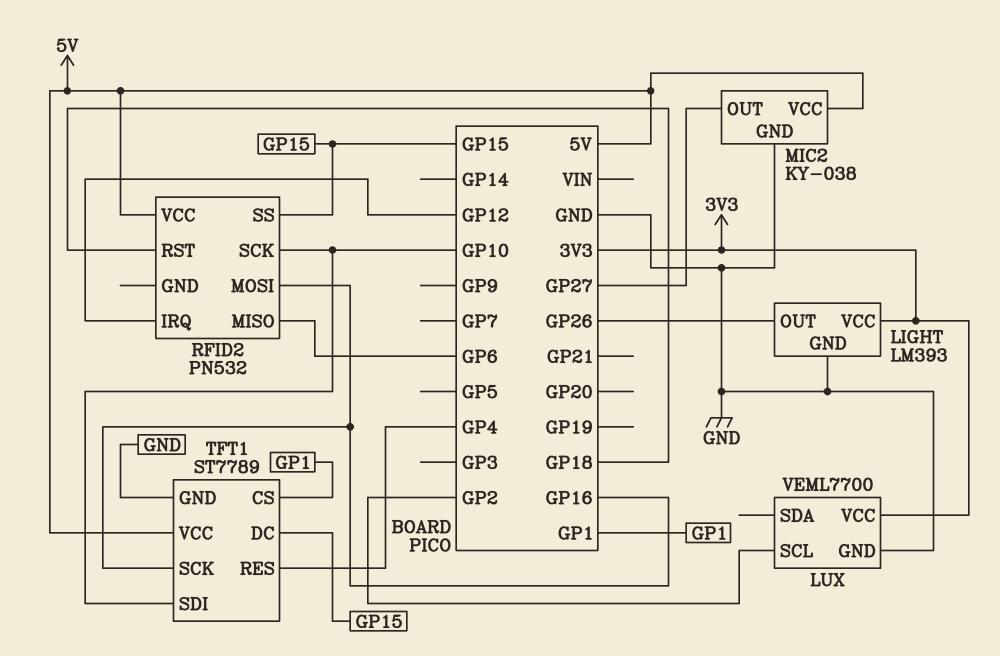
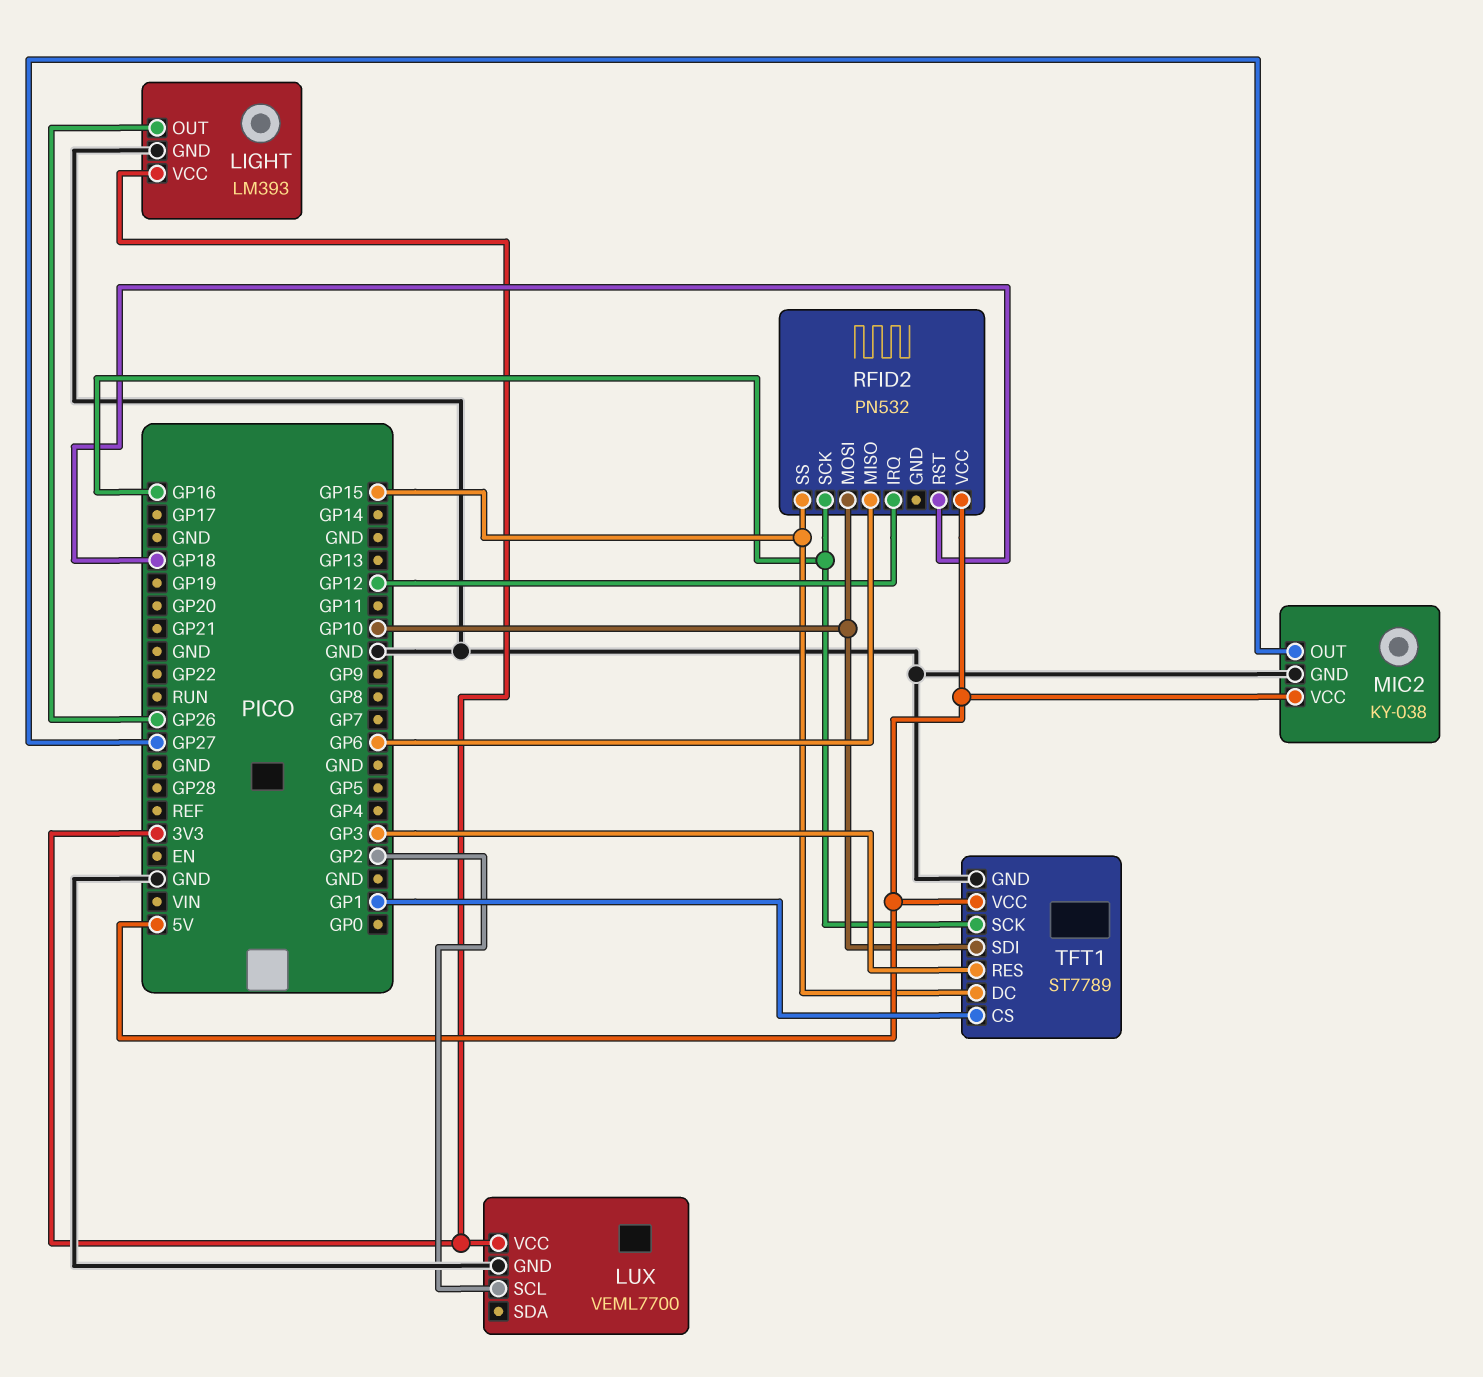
RFID2 pin MOSI: GP16 -> GP10
RFID2 pin SCK: GP10 -> GP16
TFT1 pin RES: GP4 -> GP3

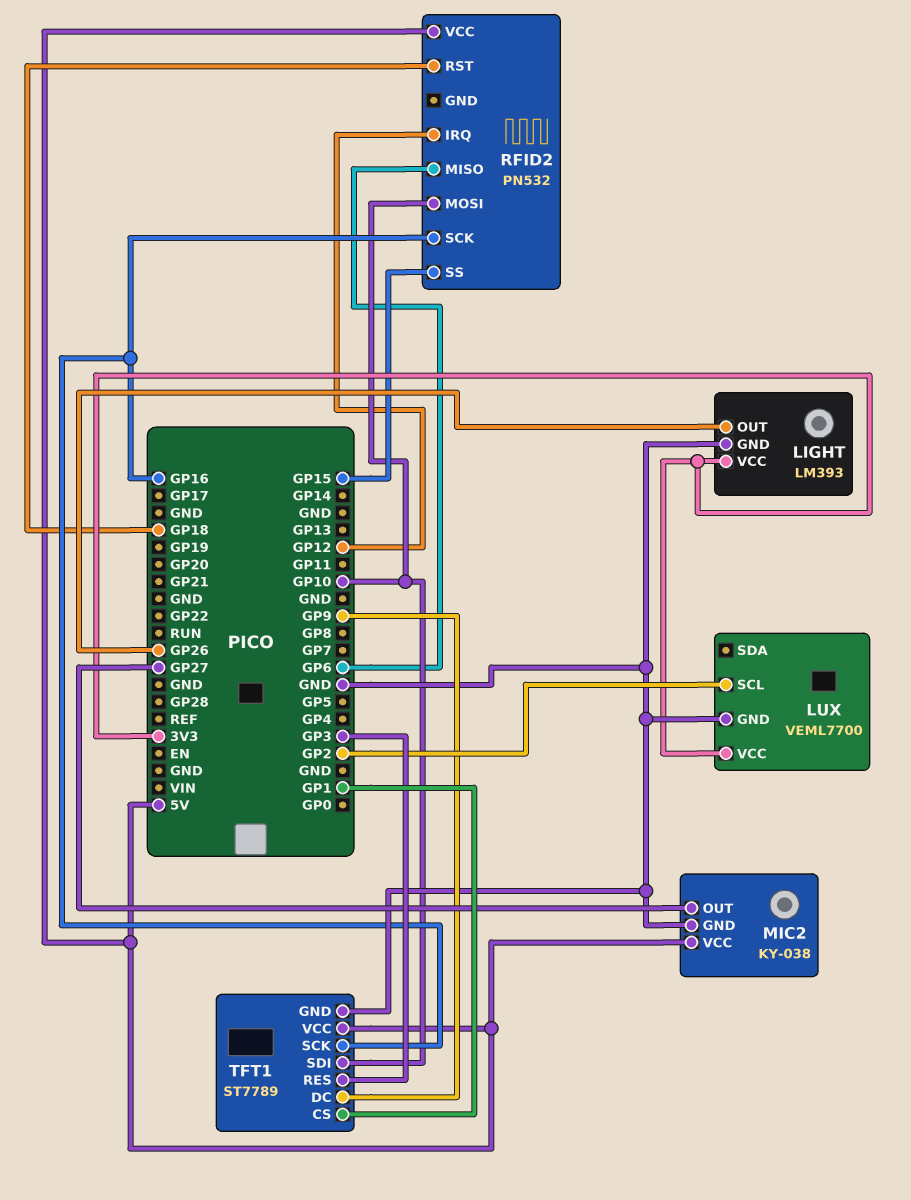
TFT1 pin DC: GP15 -> GP9

